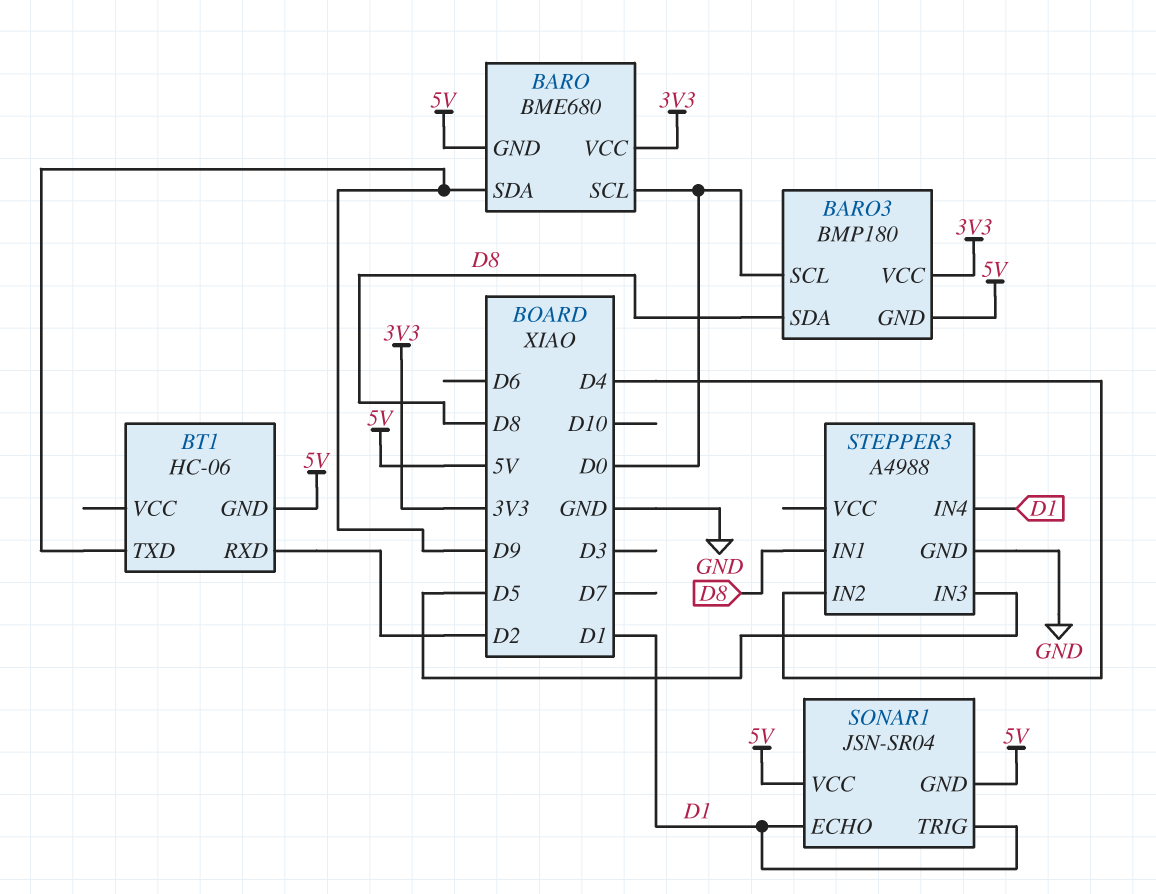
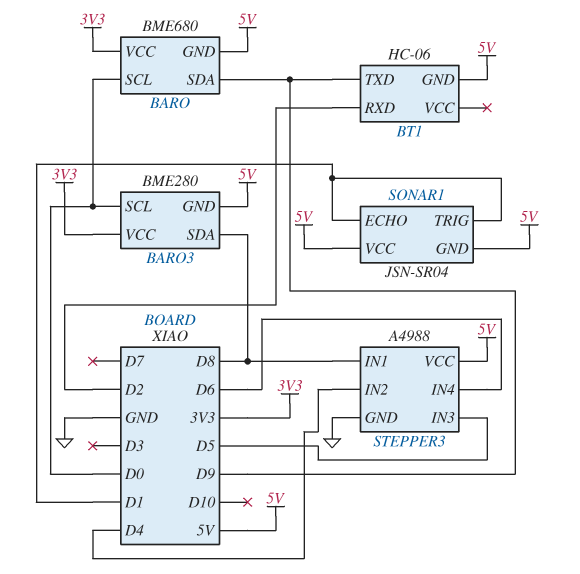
BARO3: BMP180 -> BME280
STEPPER3 pin IN4: D1 -> D6
STEPPER3 pin VCC: none -> 5V

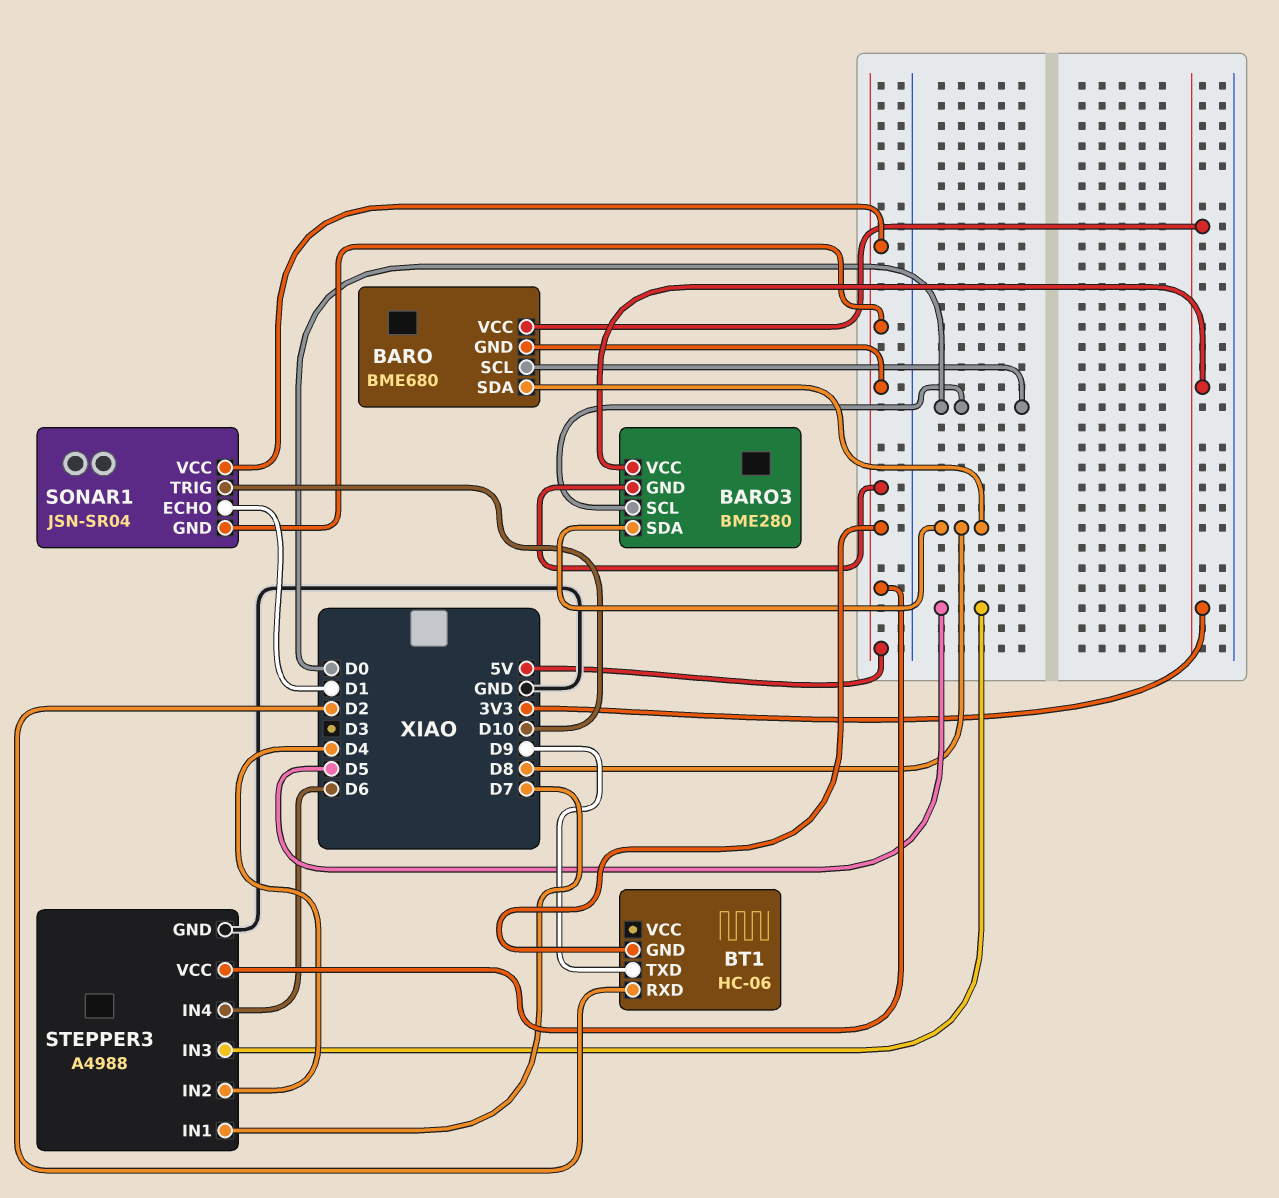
BARO pin SDA: D9 -> D8
SONAR1 pin TRIG: D1 -> D10
STEPPER3 pin IN1: D8 -> D7

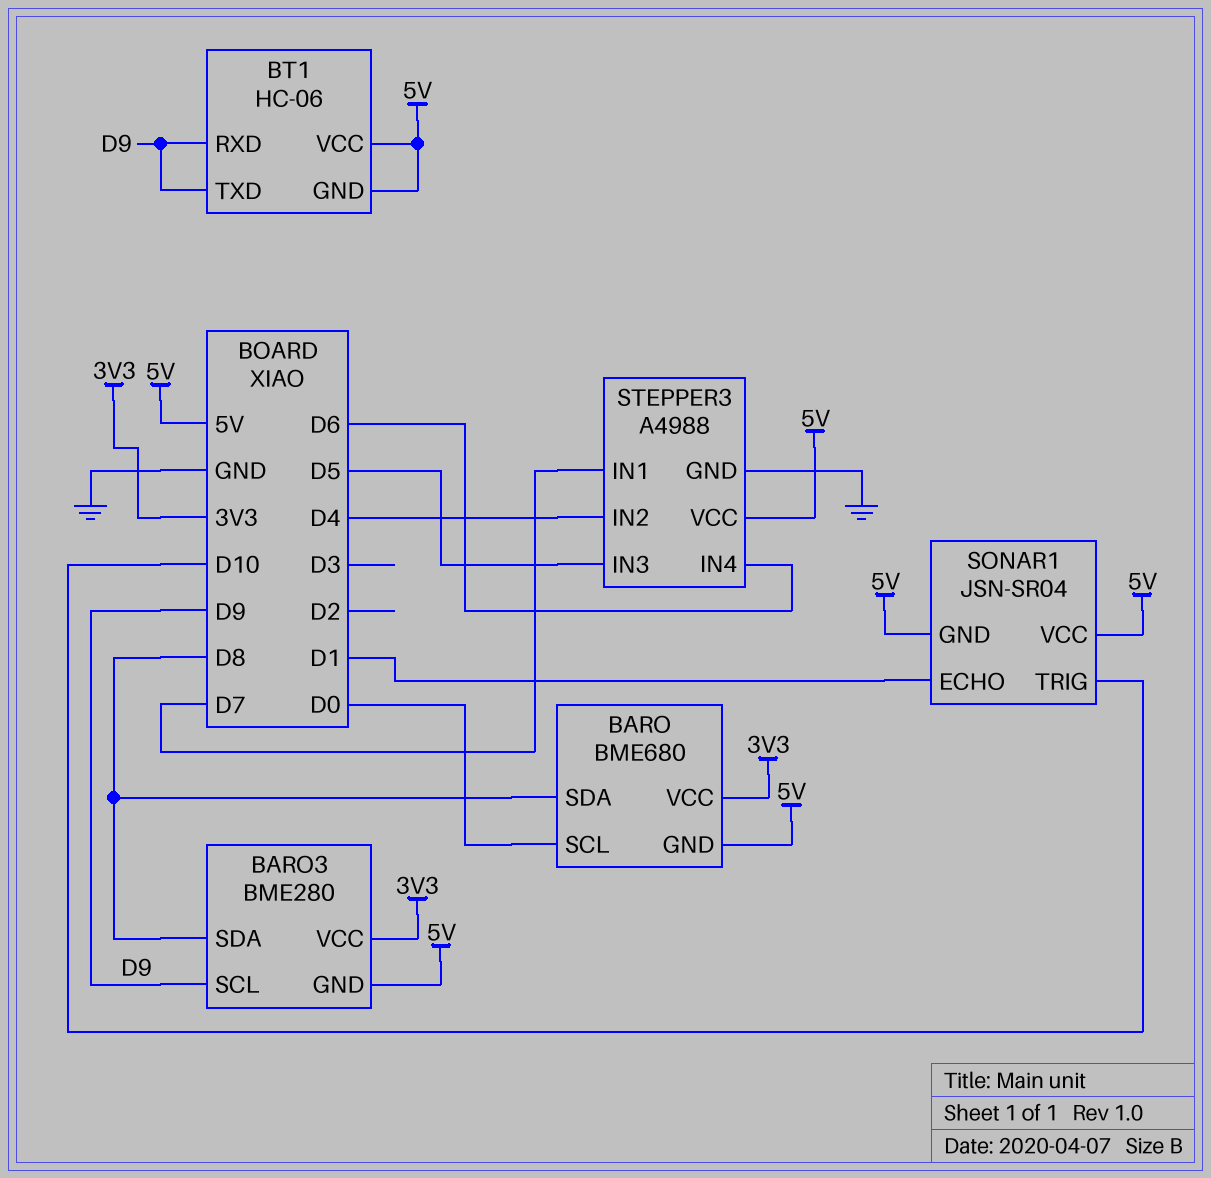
BARO3 pin SCL: D0 -> D9
BT1 pin RXD: D2 -> D9
BT1 pin VCC: none -> 5V

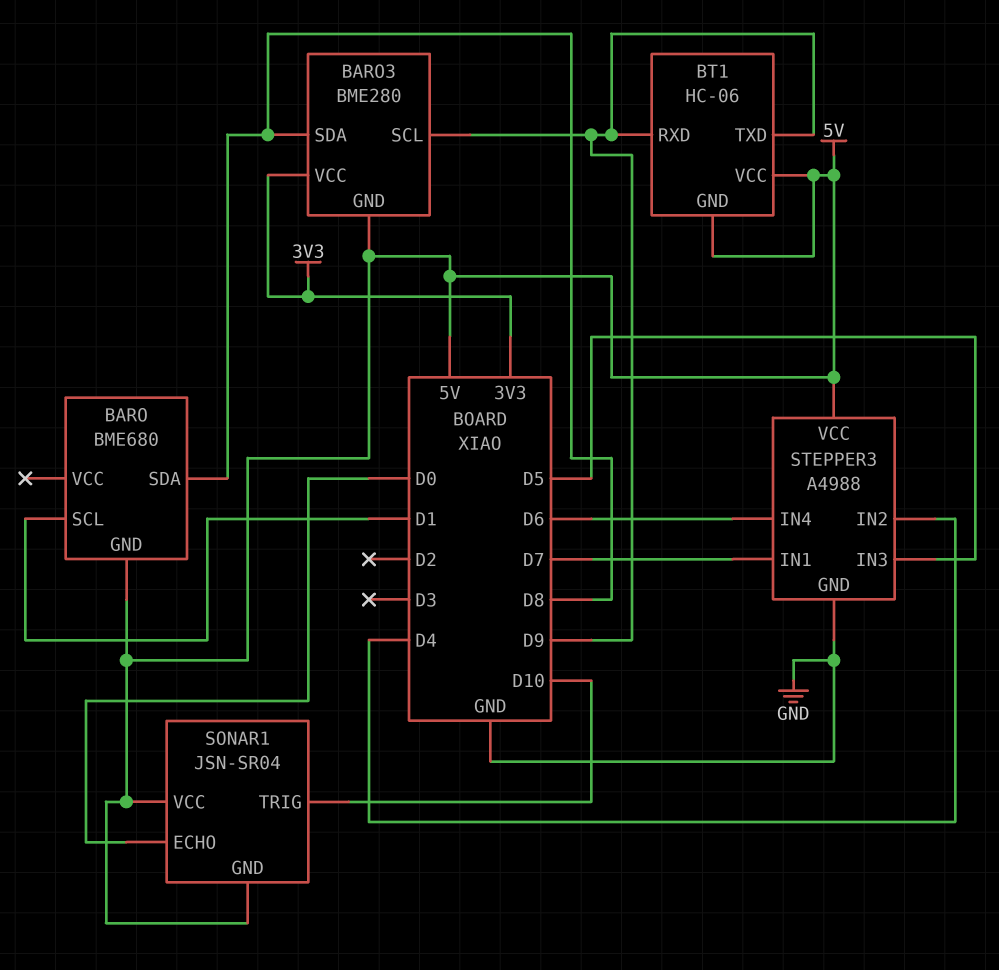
BARO pin SCL: D0 -> D1
BARO pin VCC: 3V3 -> none
SONAR1 pin ECHO: D1 -> D0

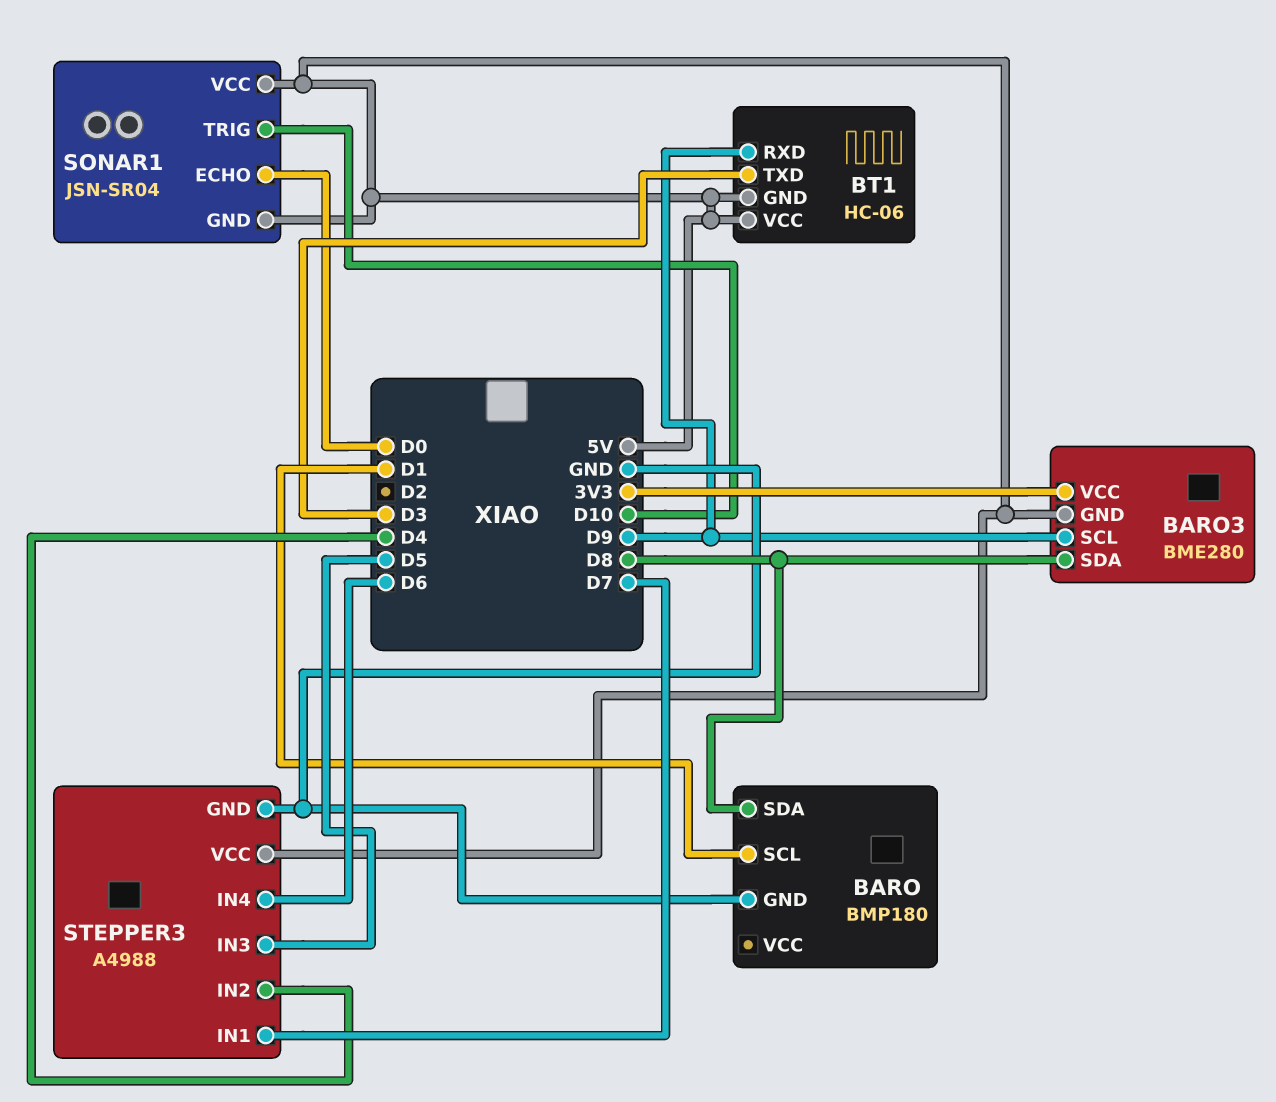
BARO: BME680 -> BMP180
BARO pin GND: 5V -> GND
BT1 pin TXD: D9 -> D3

